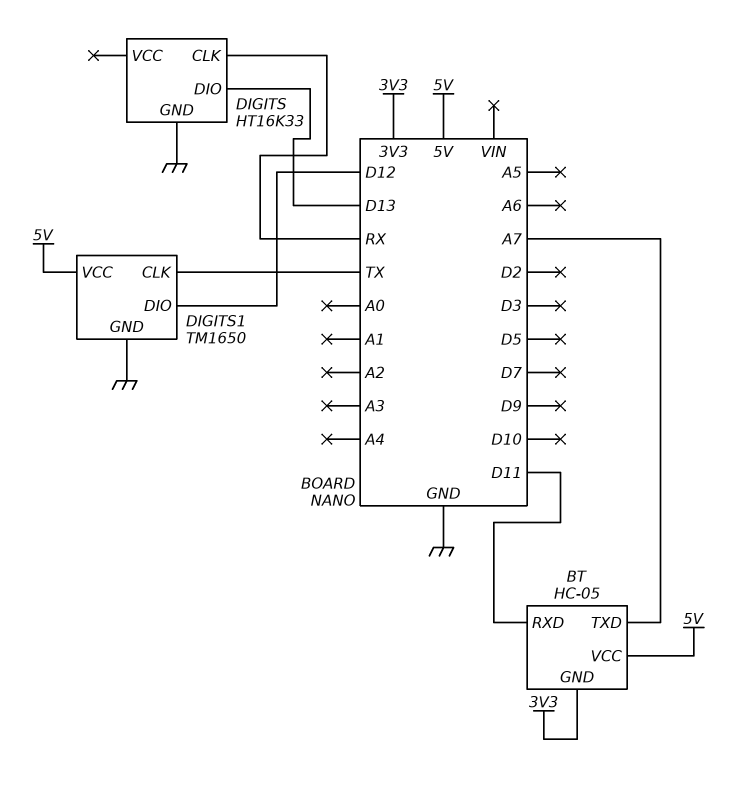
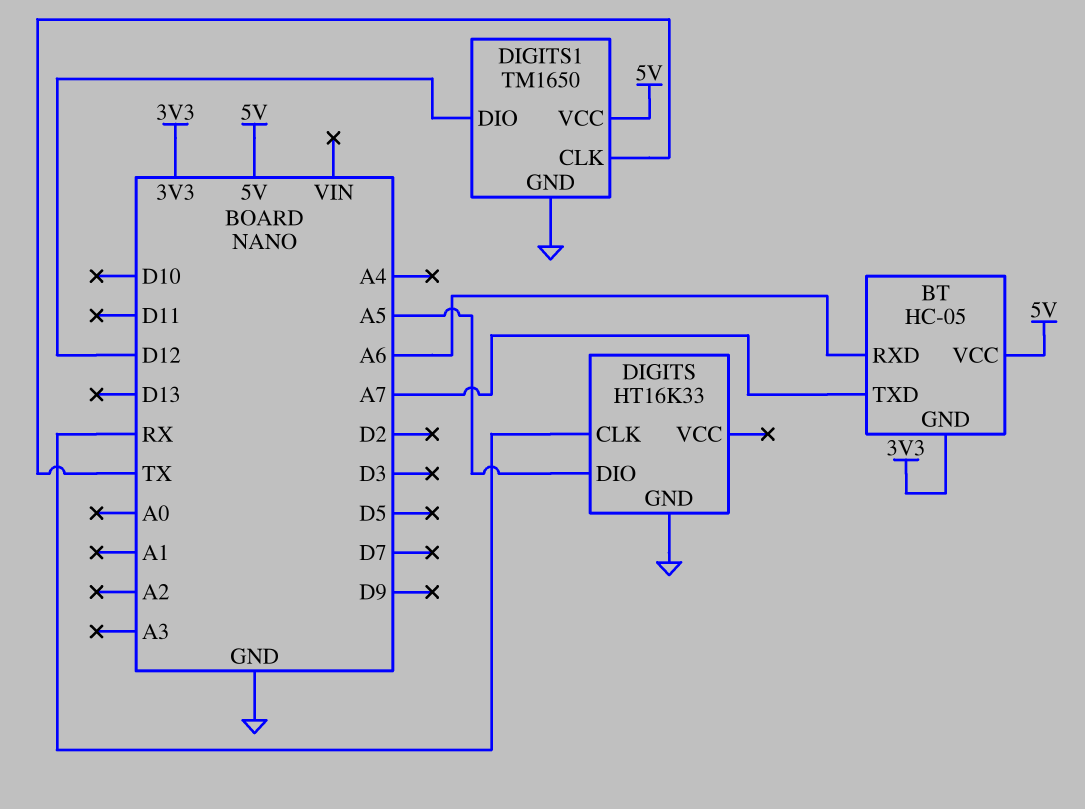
BT pin RXD: D11 -> A6
DIGITS pin DIO: D13 -> A5

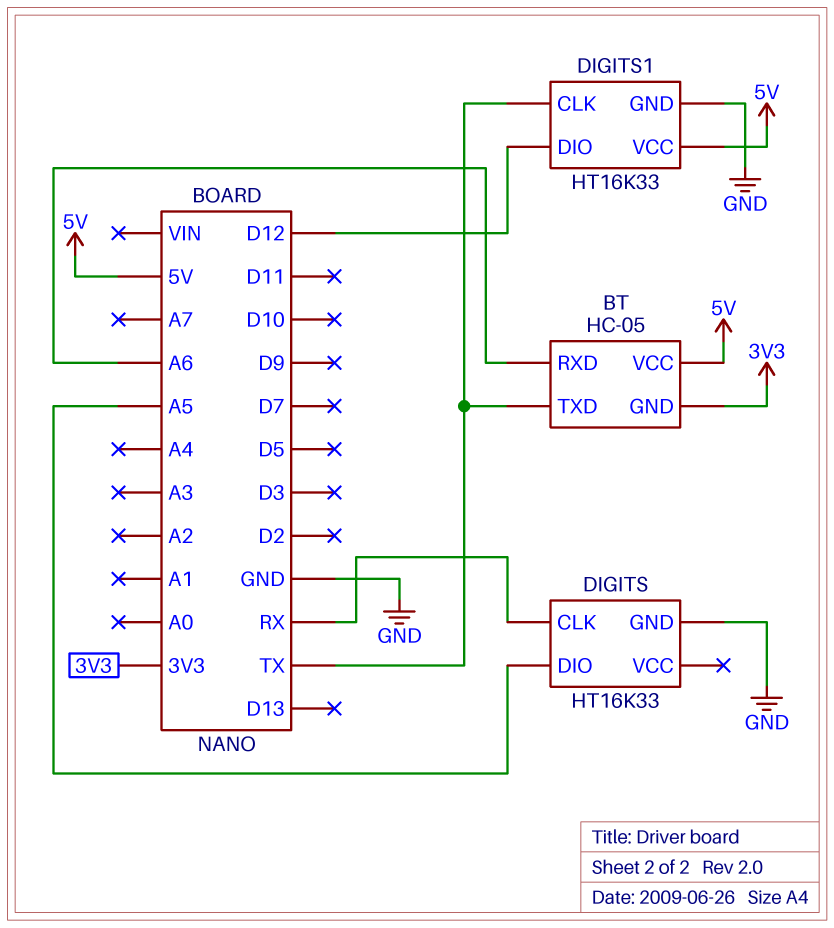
BT pin TXD: A7 -> TX
DIGITS1: TM1650 -> HT16K33

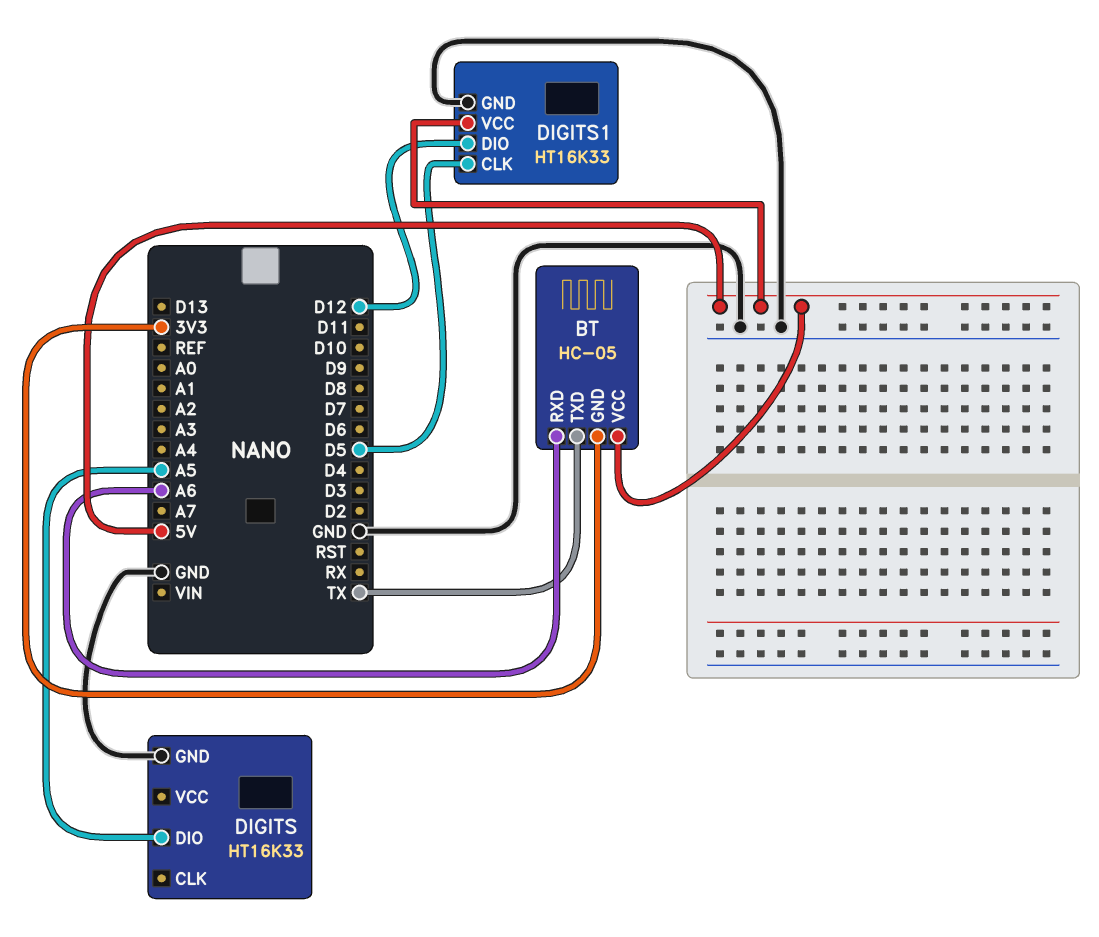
DIGITS pin CLK: RX -> none
DIGITS1 pin CLK: TX -> D5

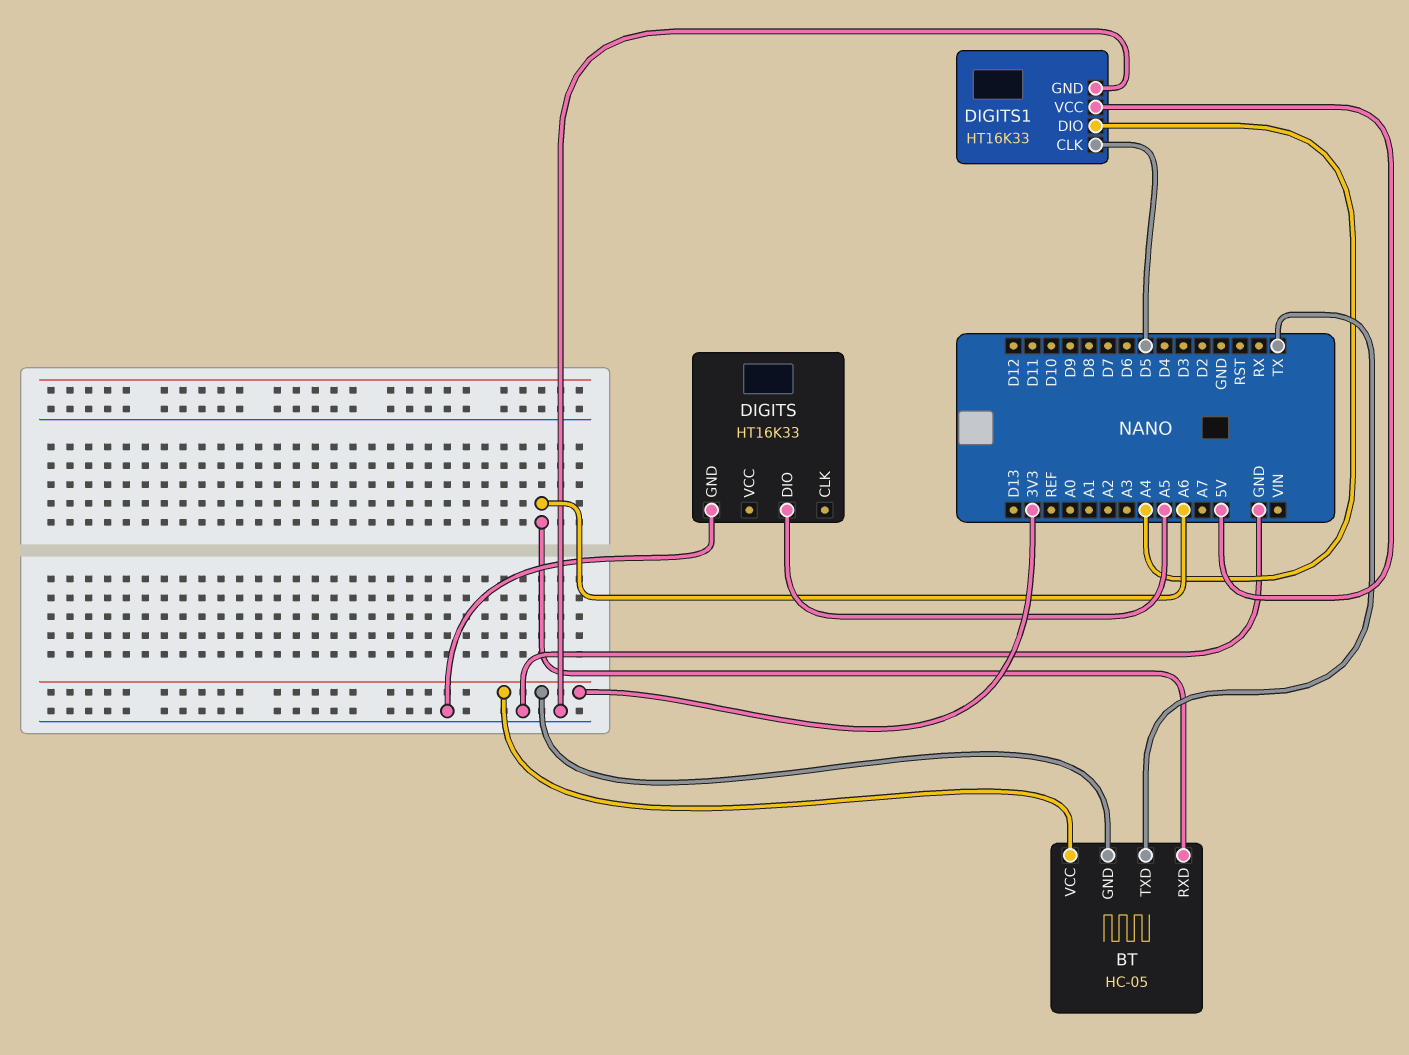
BT pin VCC: 5V -> 3V3
DIGITS1 pin DIO: D12 -> A4

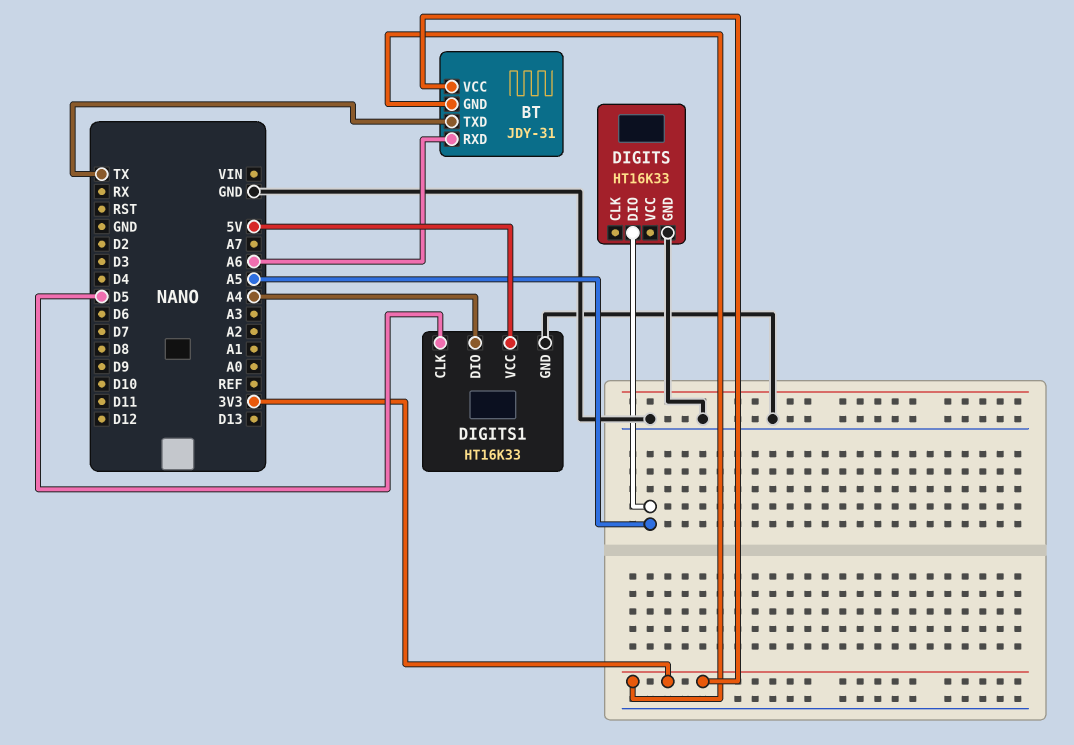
BT: HC-05 -> JDY-31

